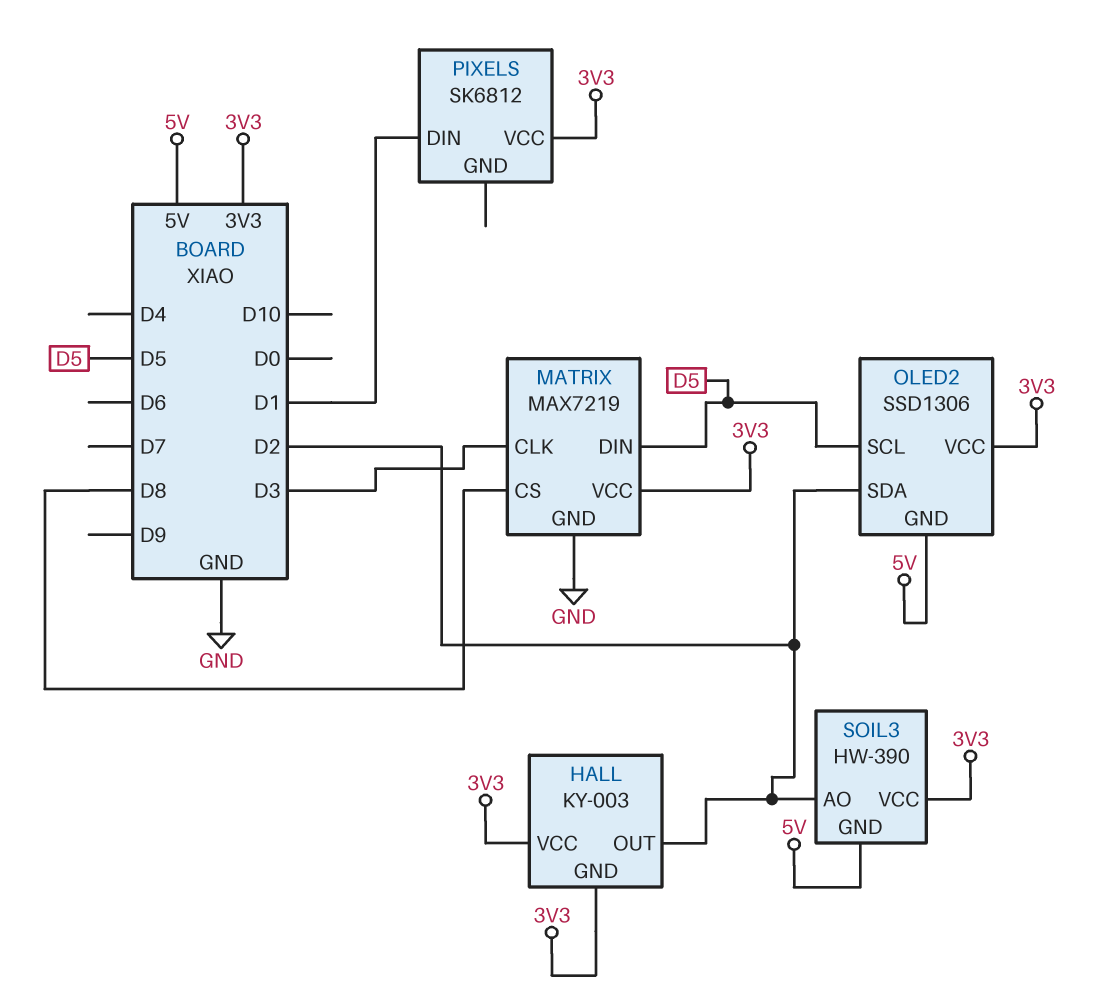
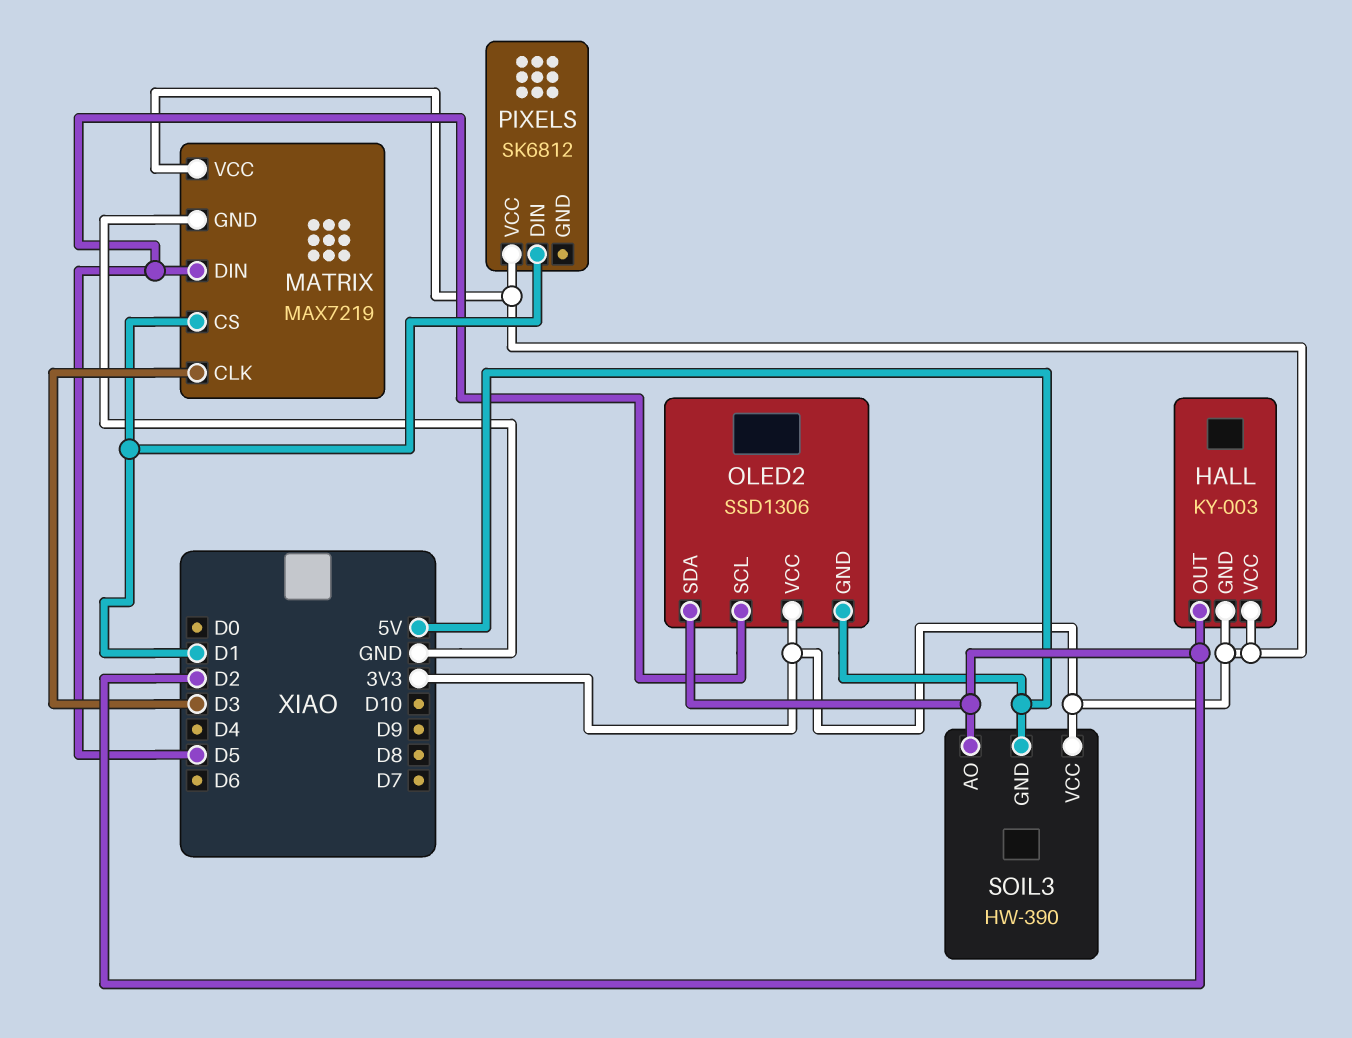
MATRIX pin CS: D8 -> D1

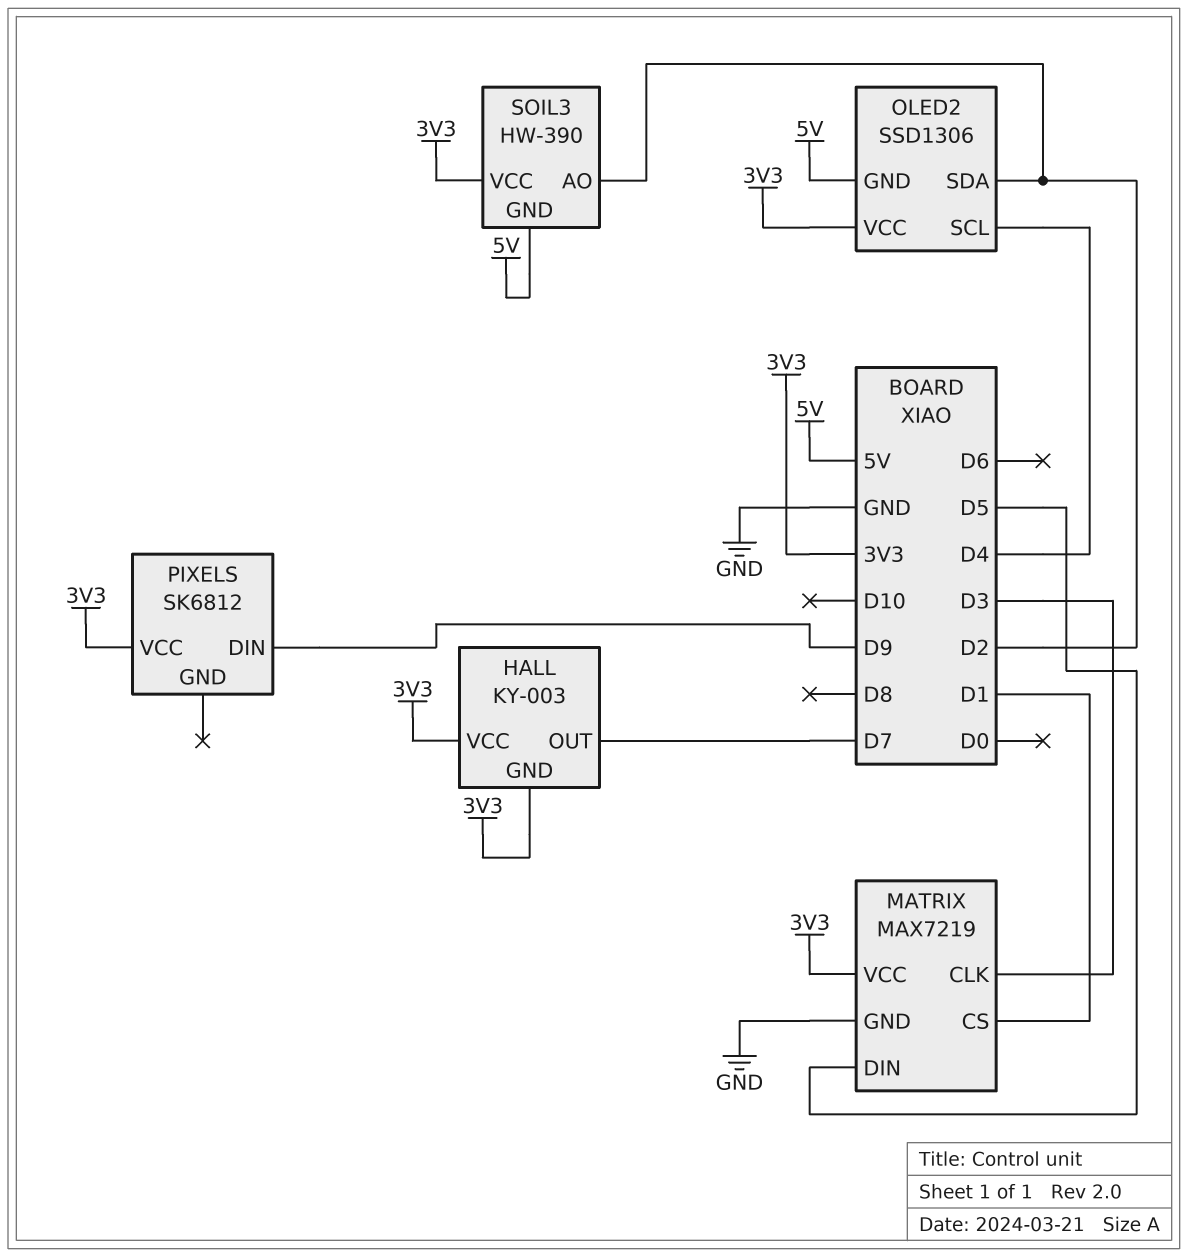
HALL pin OUT: D2 -> D7
OLED2 pin SCL: D5 -> D4
PIXELS pin DIN: D1 -> D9

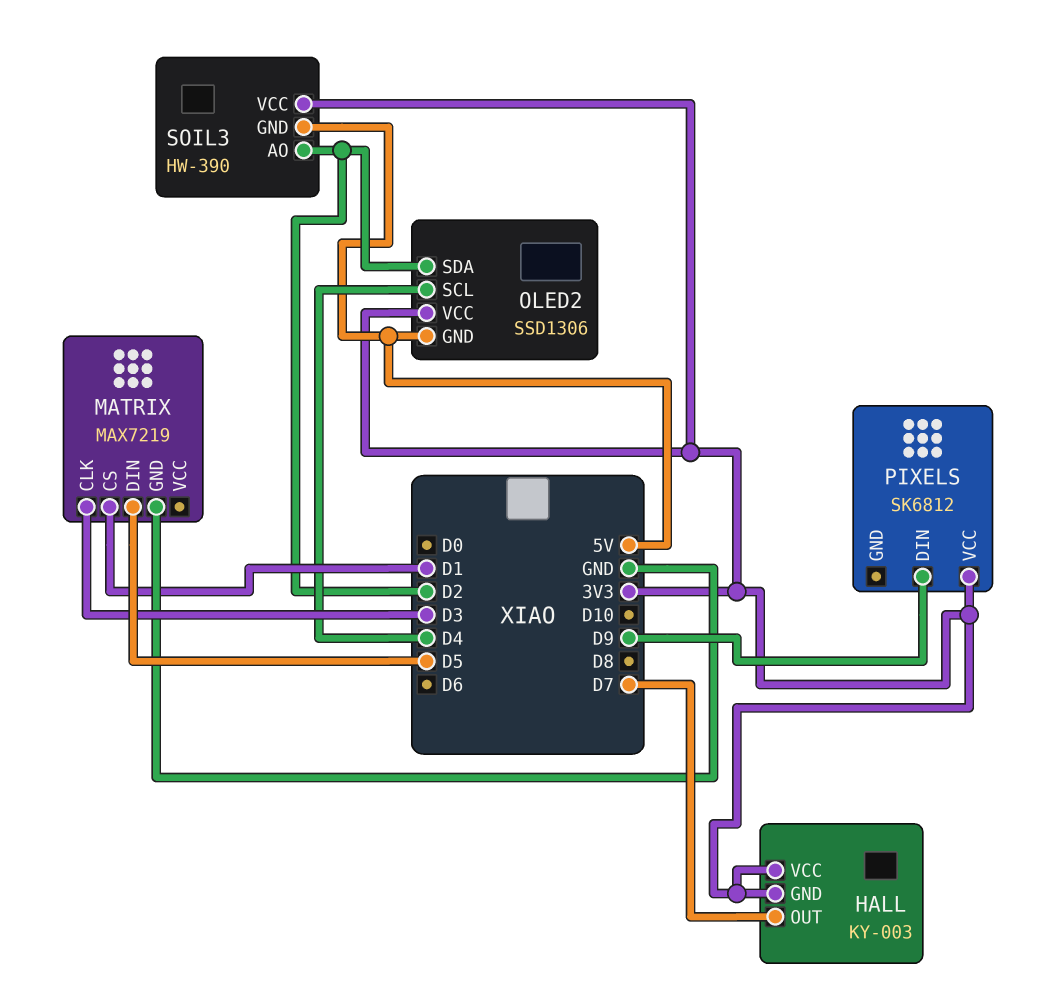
MATRIX pin VCC: 3V3 -> none

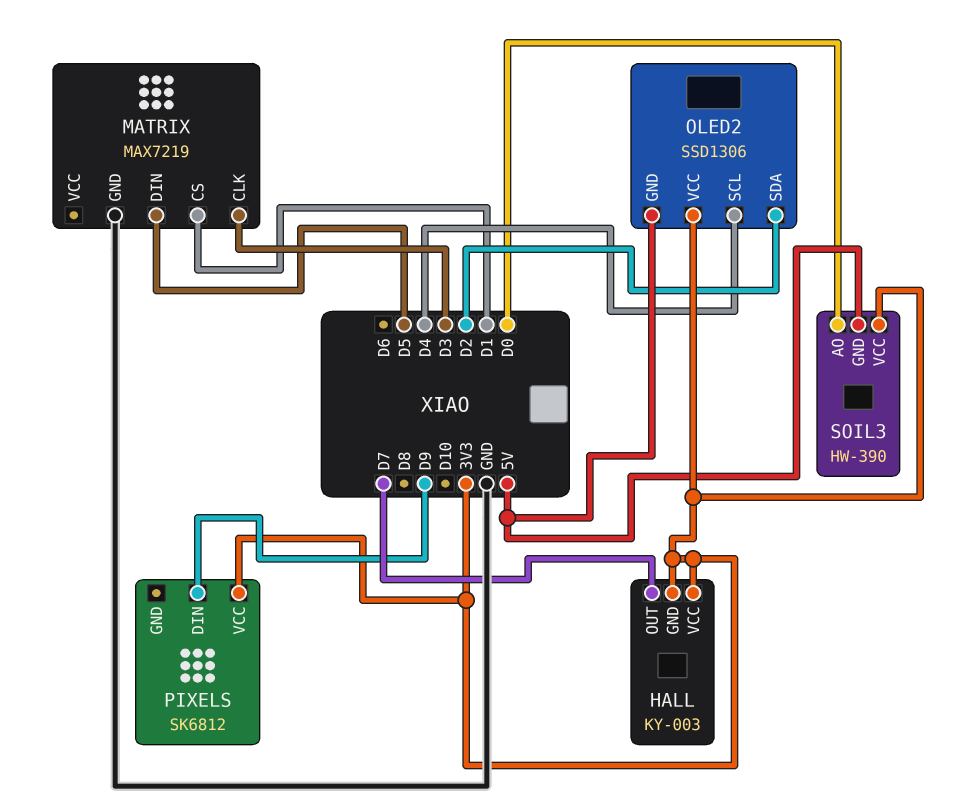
SOIL3 pin AO: D2 -> D0

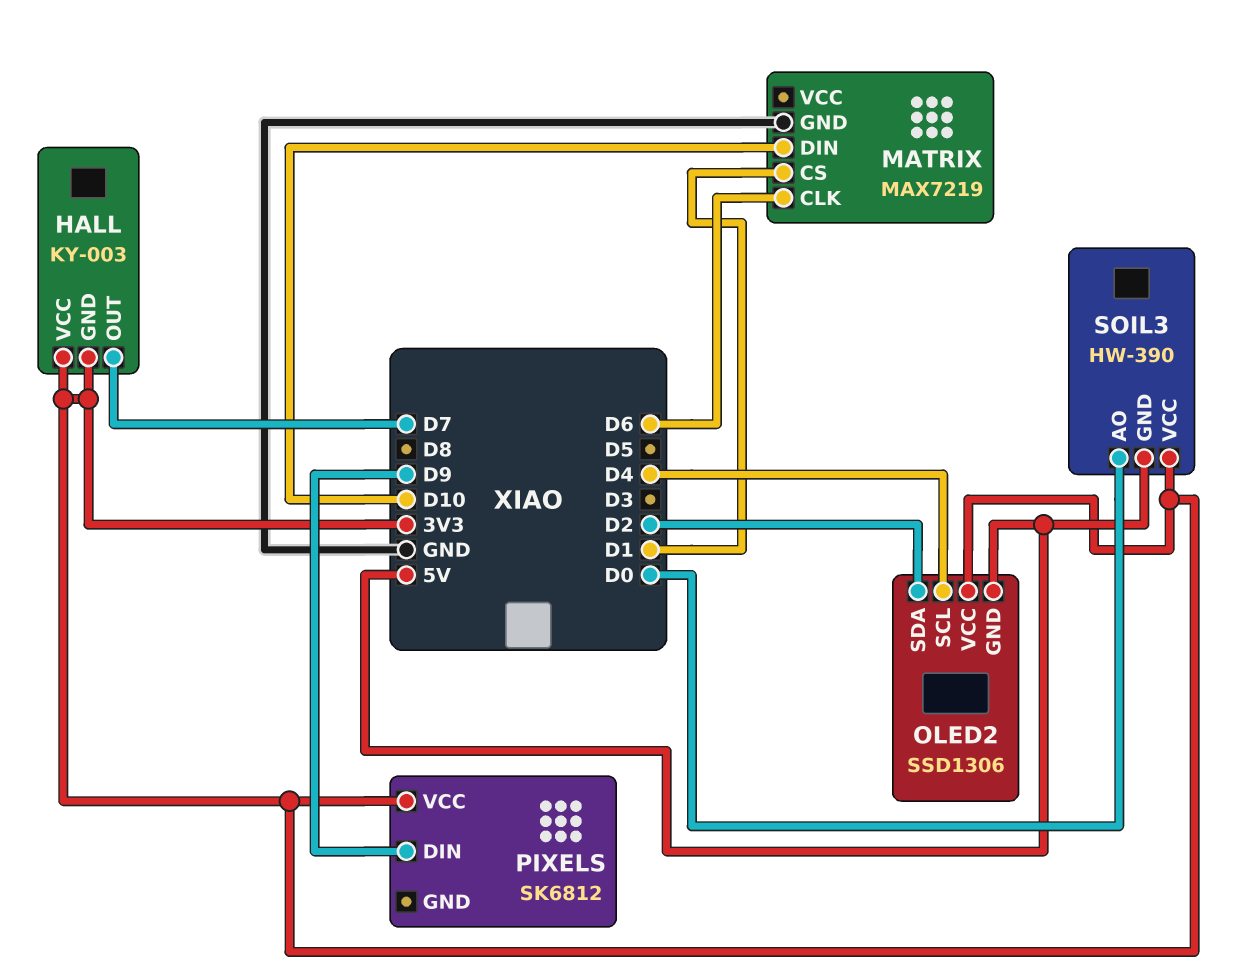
MATRIX pin CLK: D3 -> D6
MATRIX pin DIN: D5 -> D10

